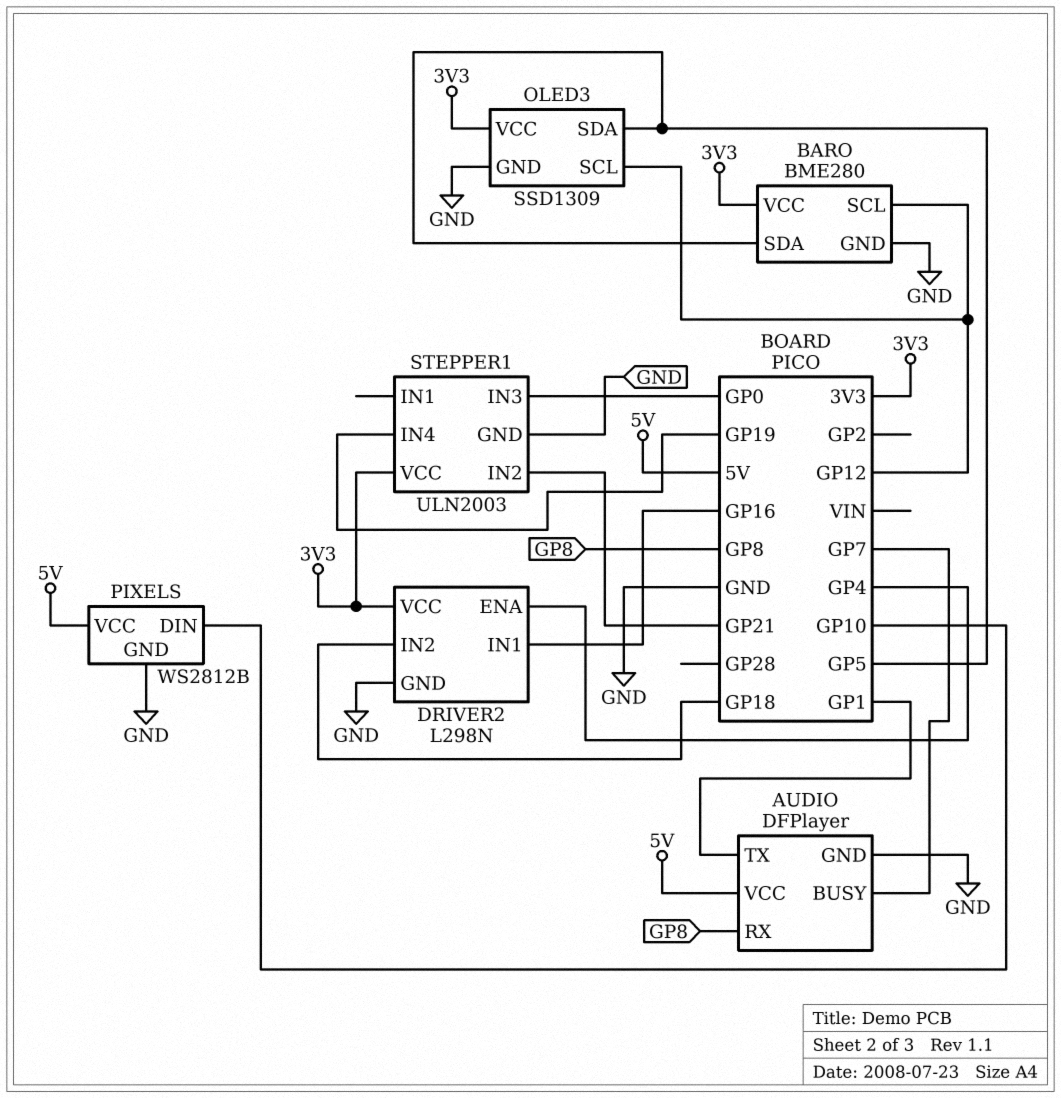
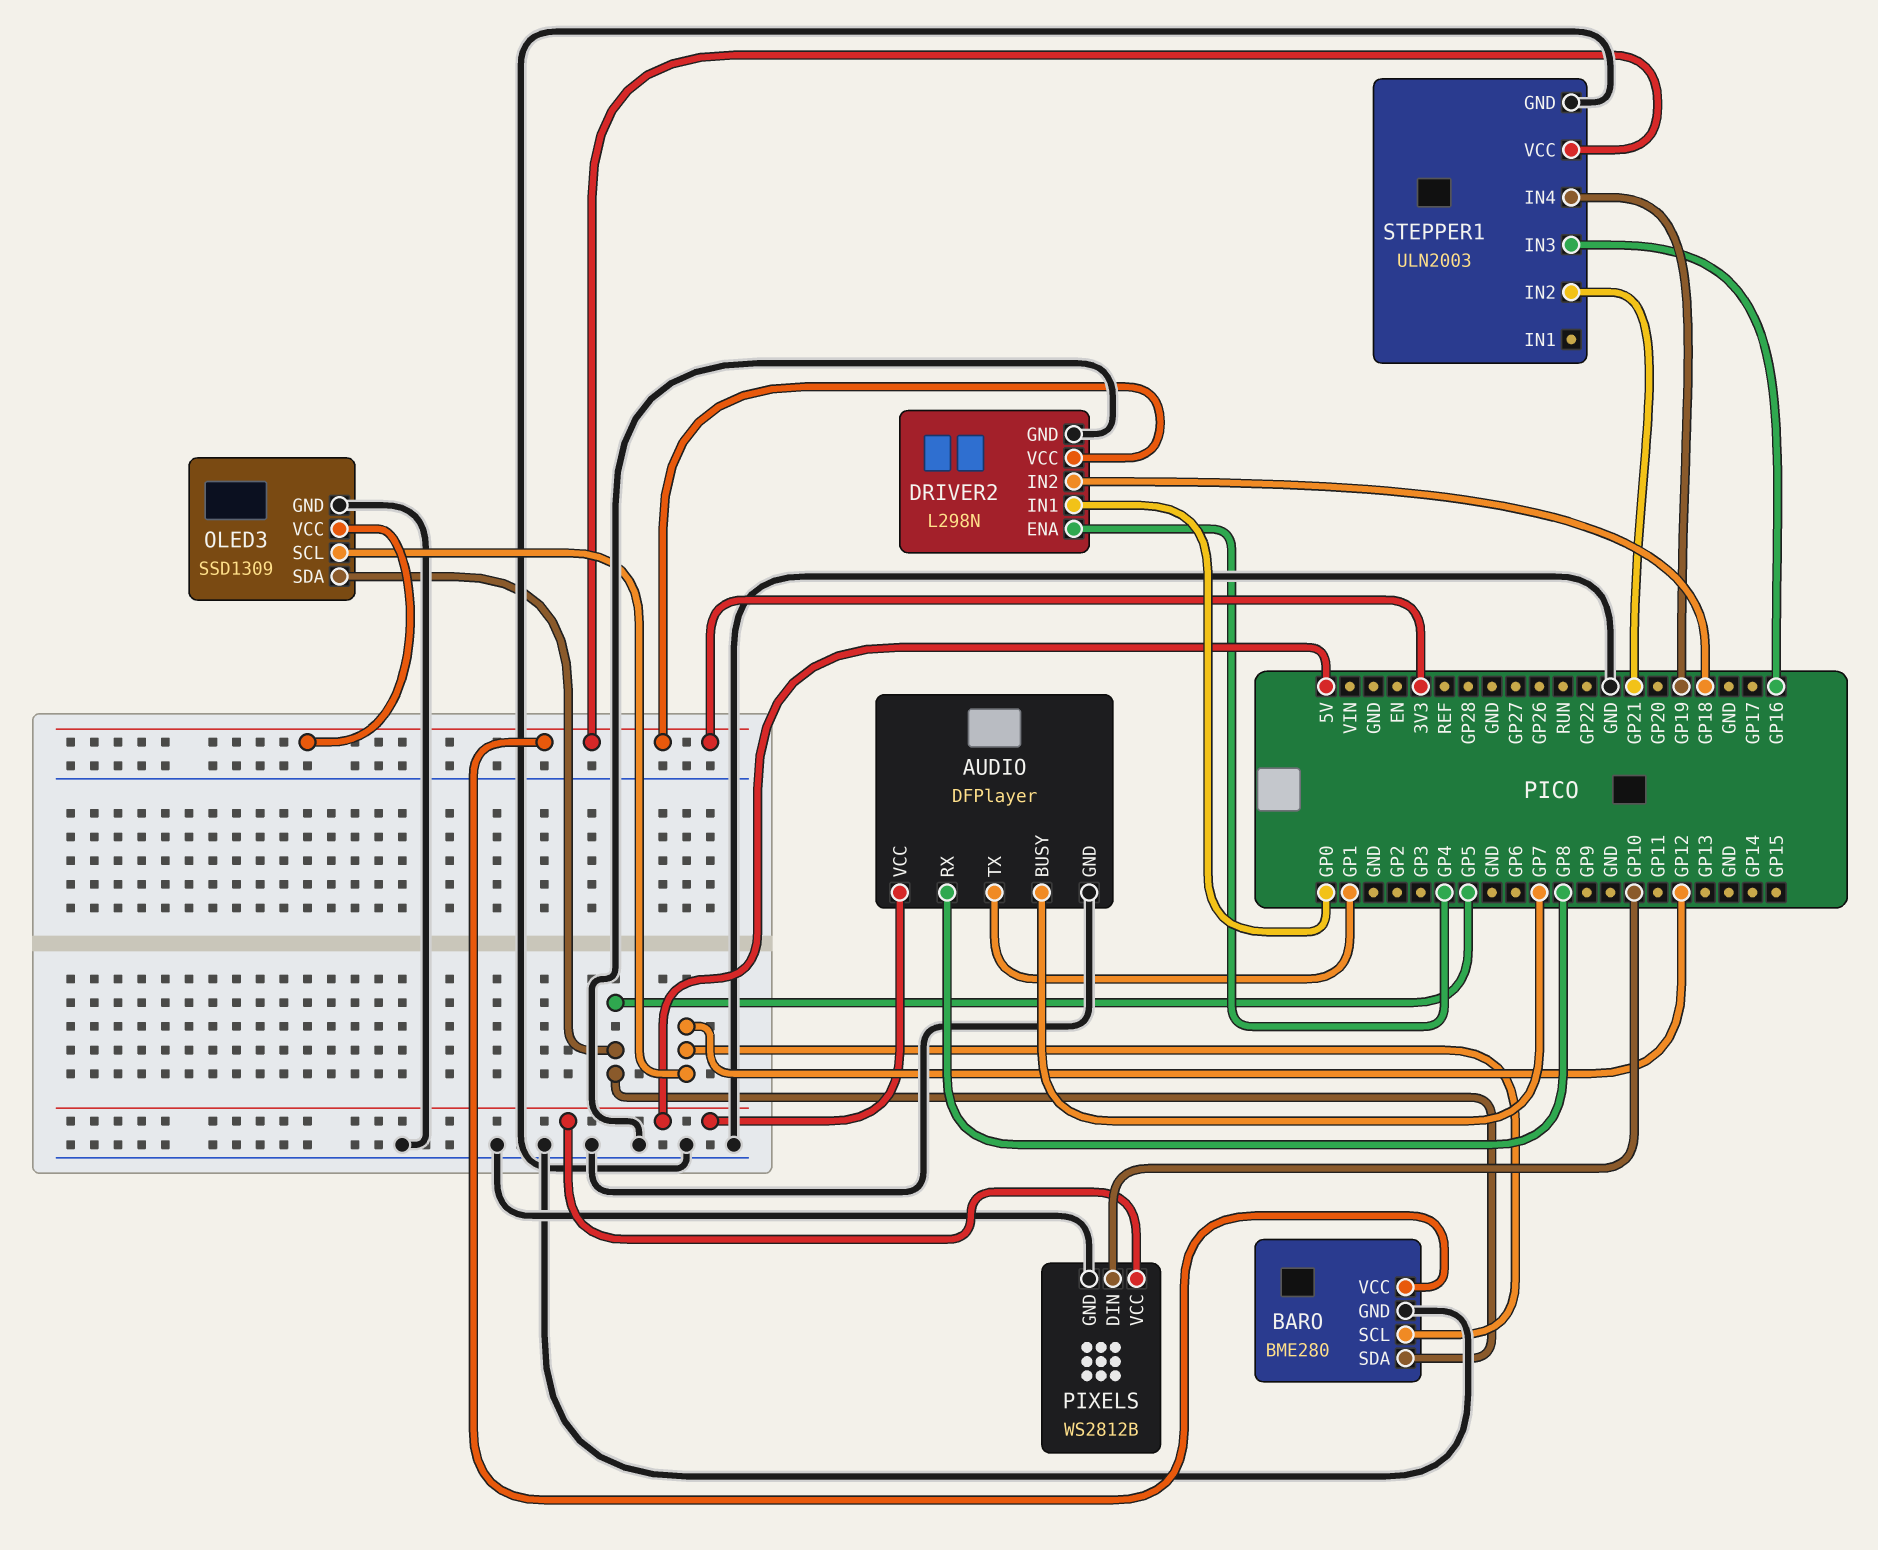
DRIVER2 pin IN1: GP16 -> GP0
STEPPER1 pin IN3: GP0 -> GP16

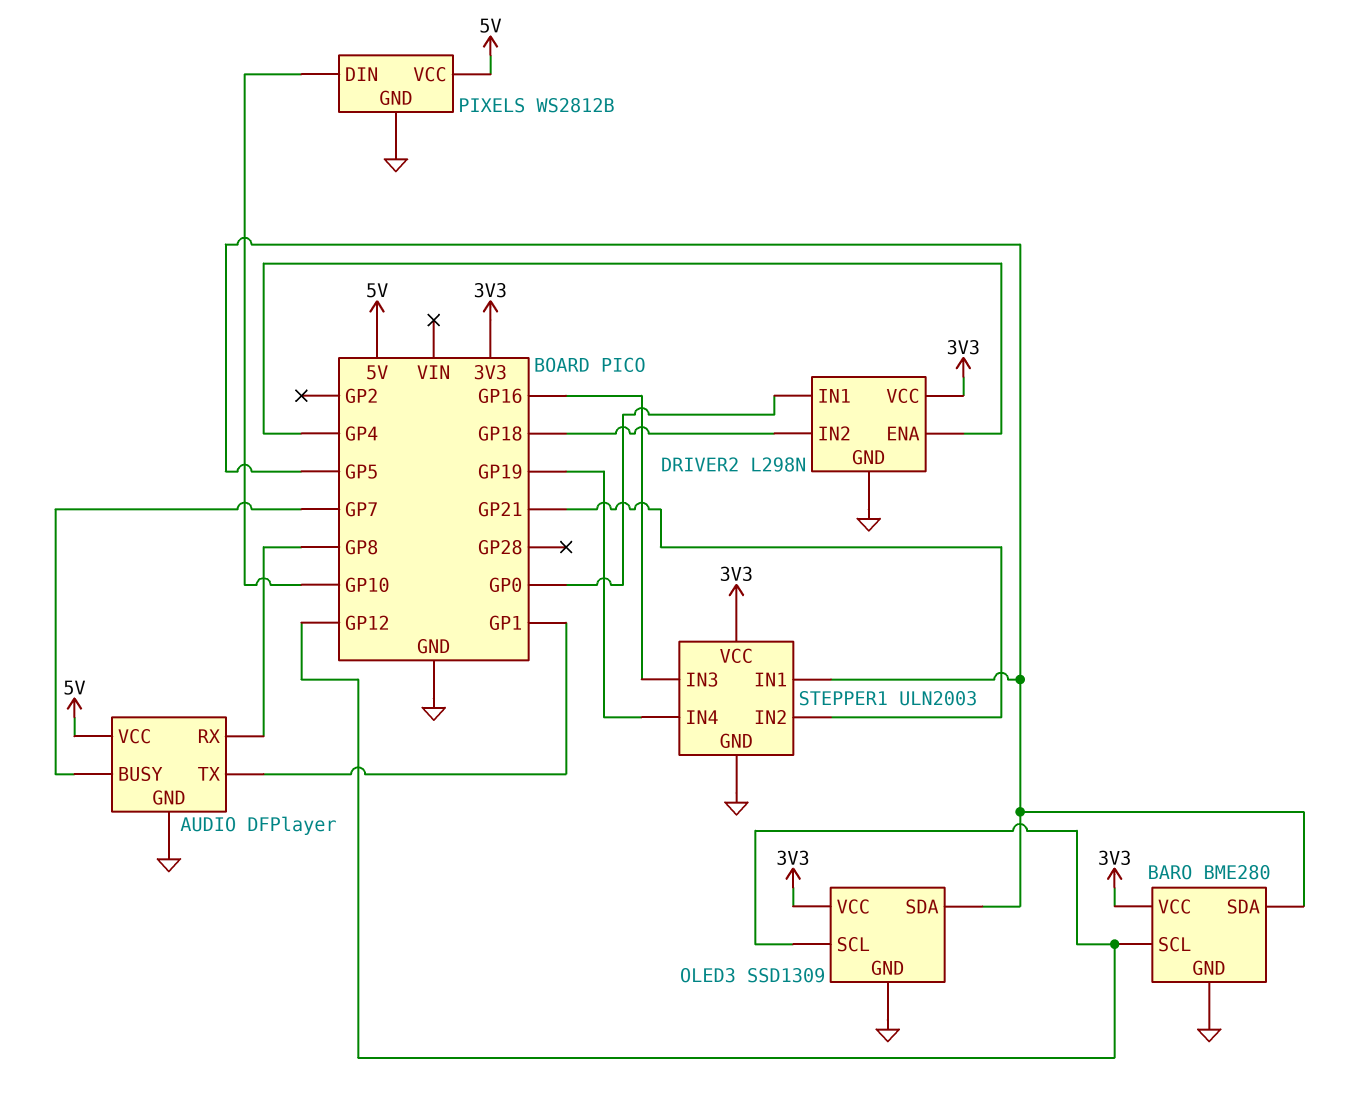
STEPPER1 pin IN1: none -> GP5

